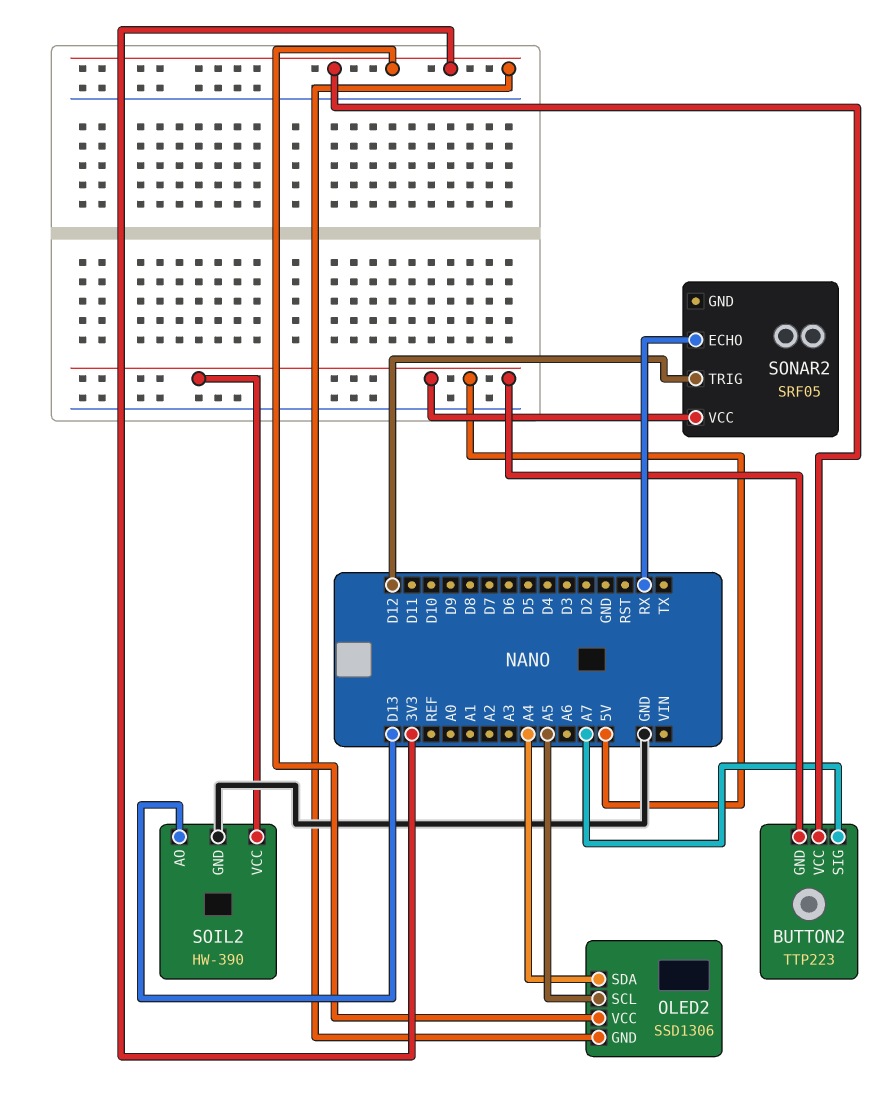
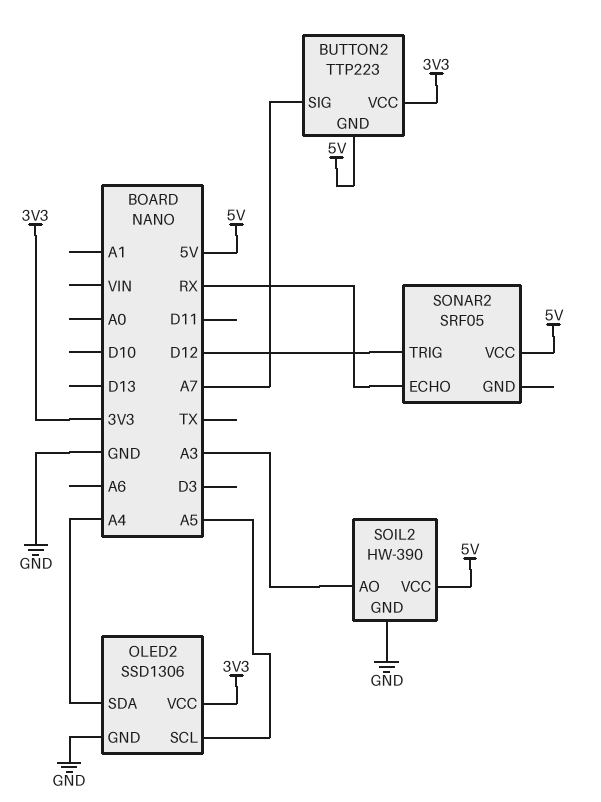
OLED2 pin GND: 3V3 -> GND
SOIL2 pin AO: D13 -> A3

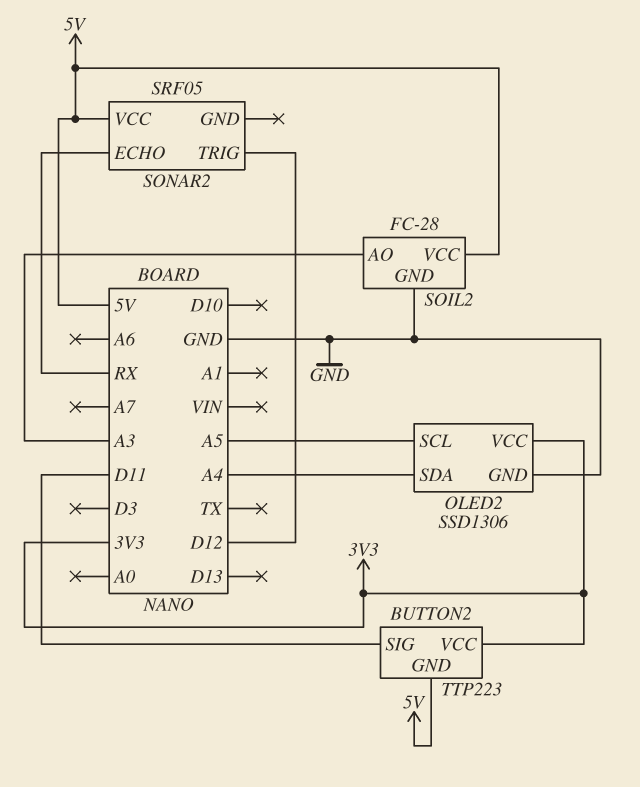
BUTTON2 pin SIG: A7 -> D11
SOIL2: HW-390 -> FC-28

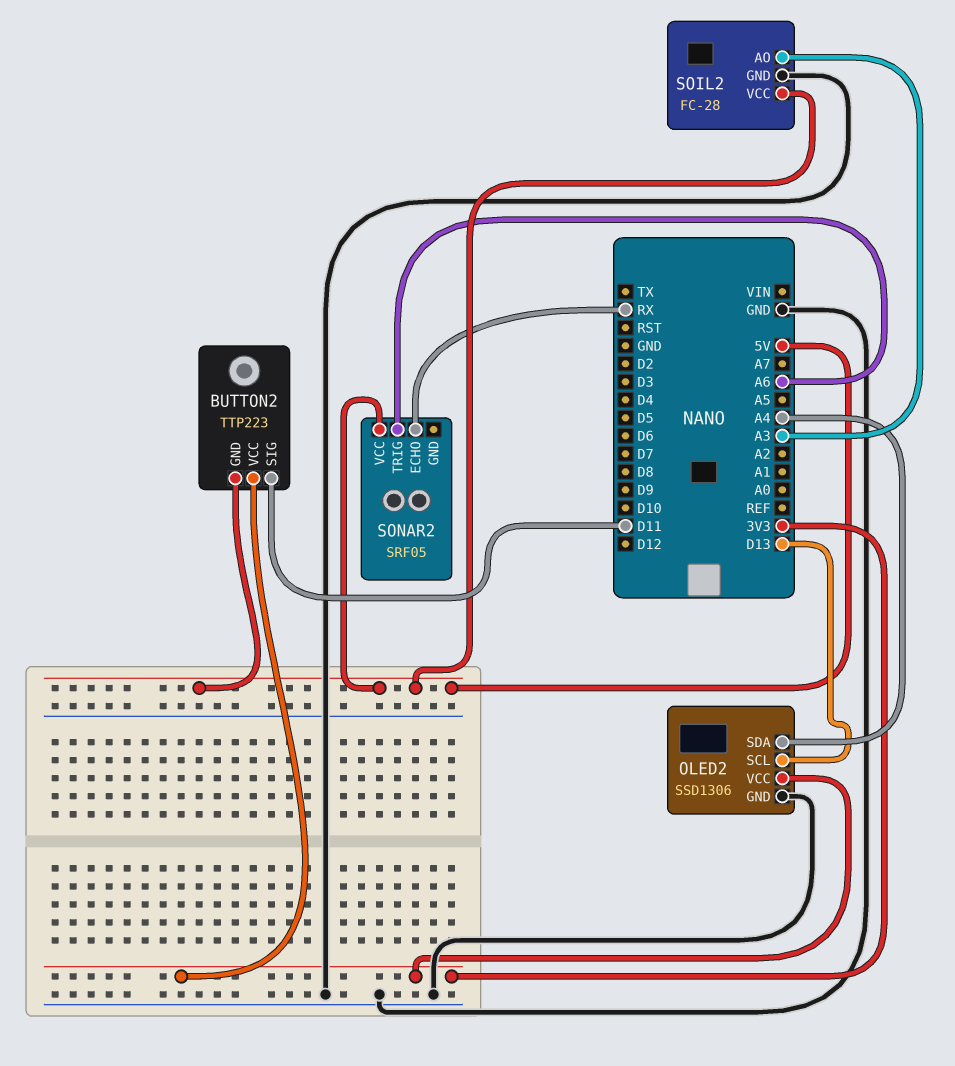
OLED2 pin SCL: A5 -> D13
SONAR2 pin TRIG: D12 -> A6

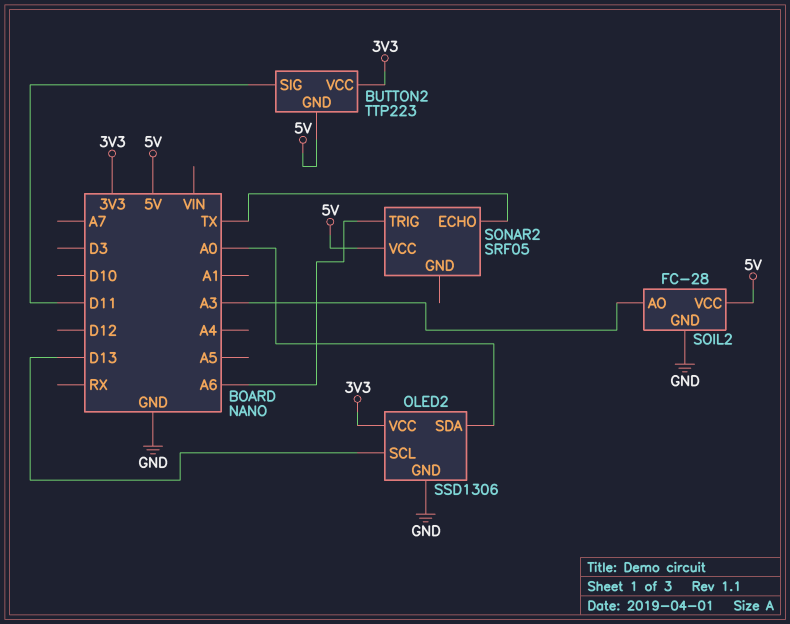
OLED2 pin SDA: A4 -> A0
SONAR2 pin ECHO: RX -> TX

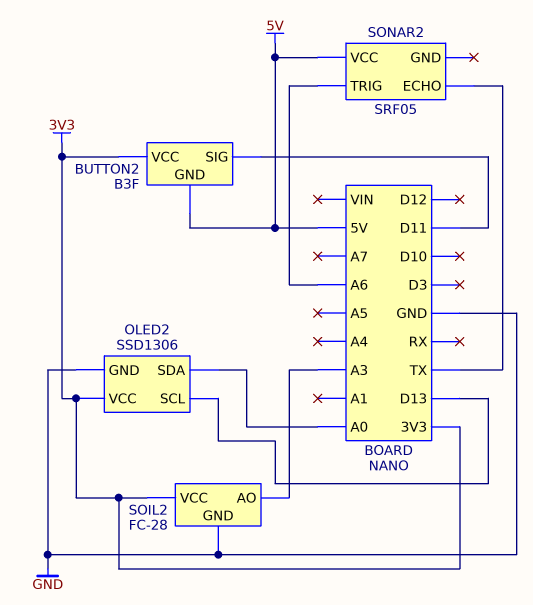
BUTTON2: TTP223 -> B3F
SOIL2 pin VCC: 5V -> 3V3

